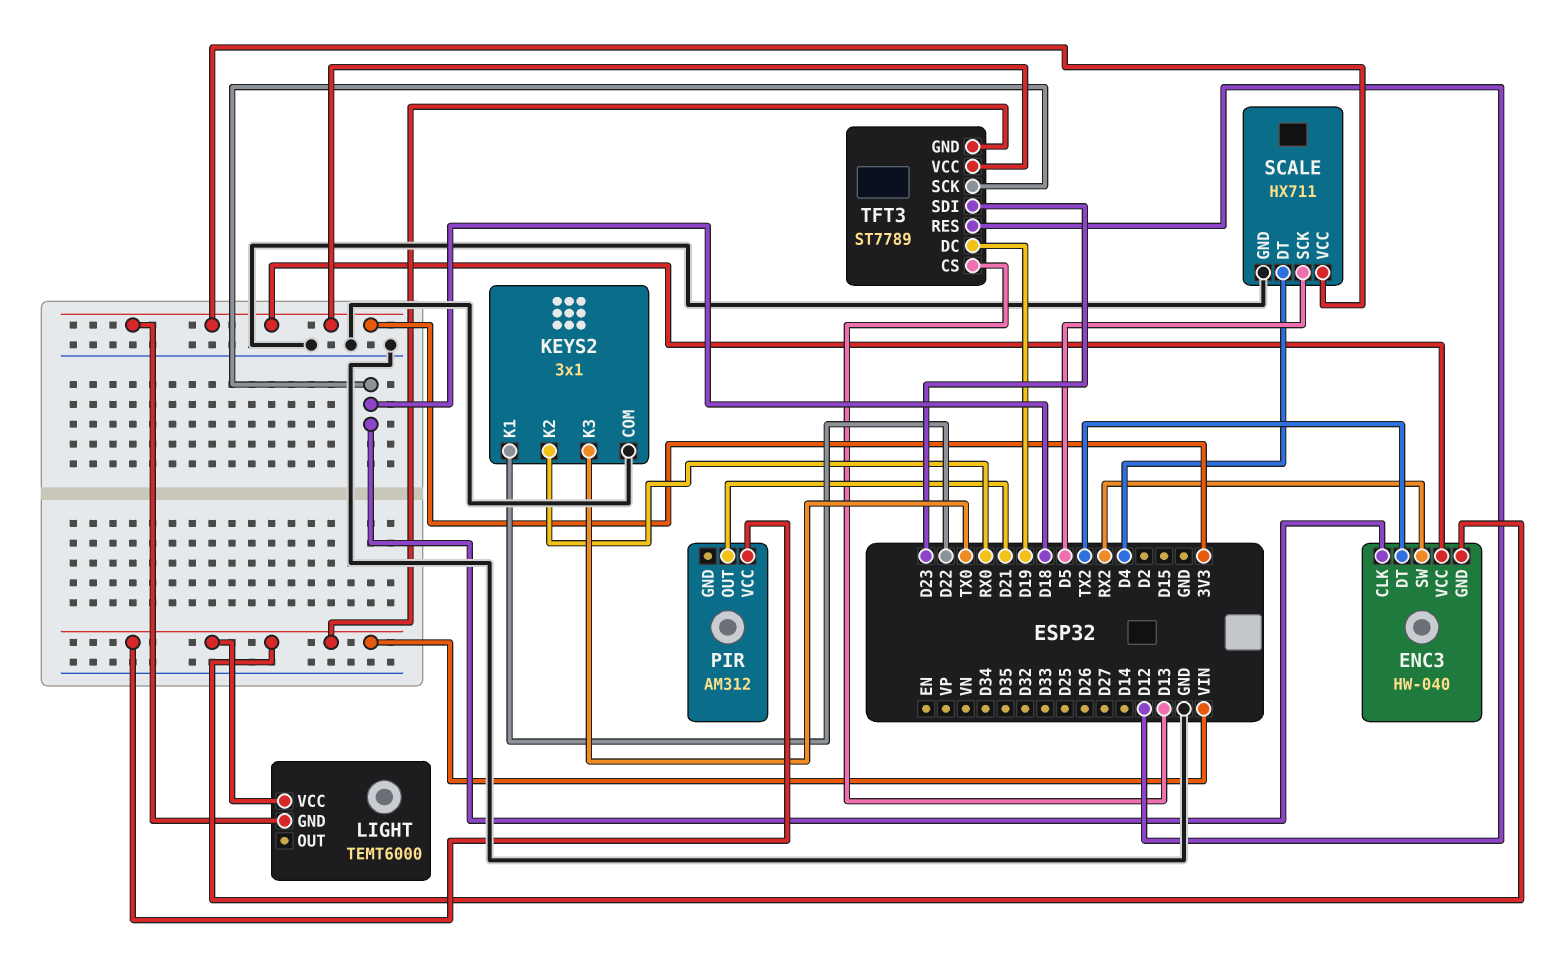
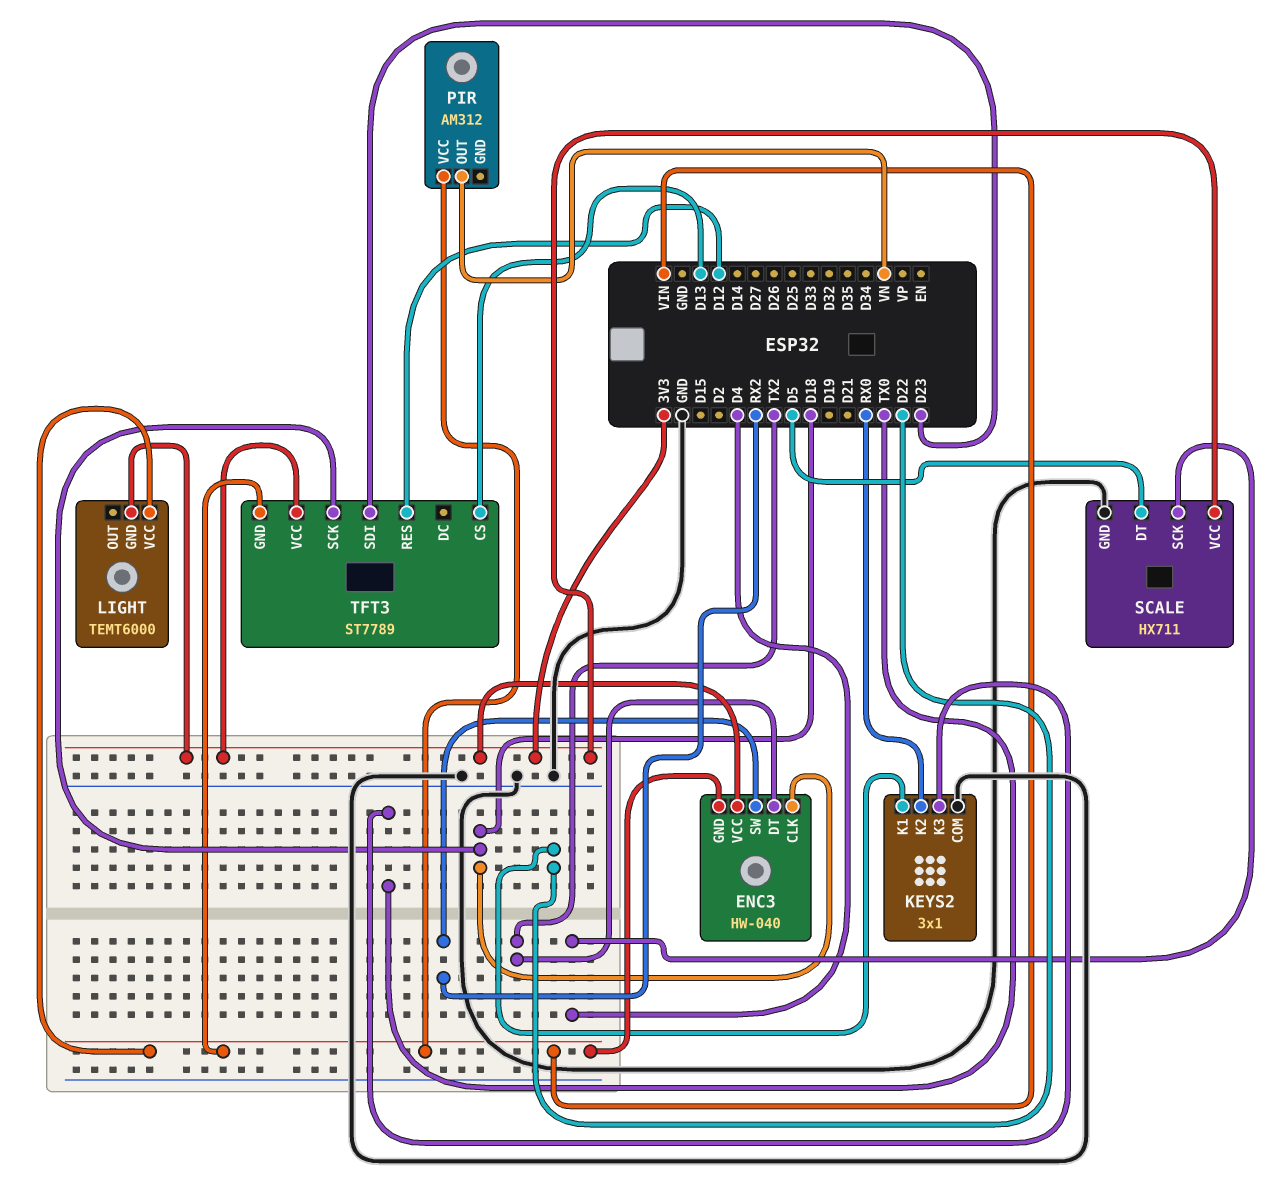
PIR pin OUT: D21 -> VN
SCALE pin DT: D4 -> D5
SCALE pin SCK: D5 -> D4
TFT3 pin DC: D19 -> none

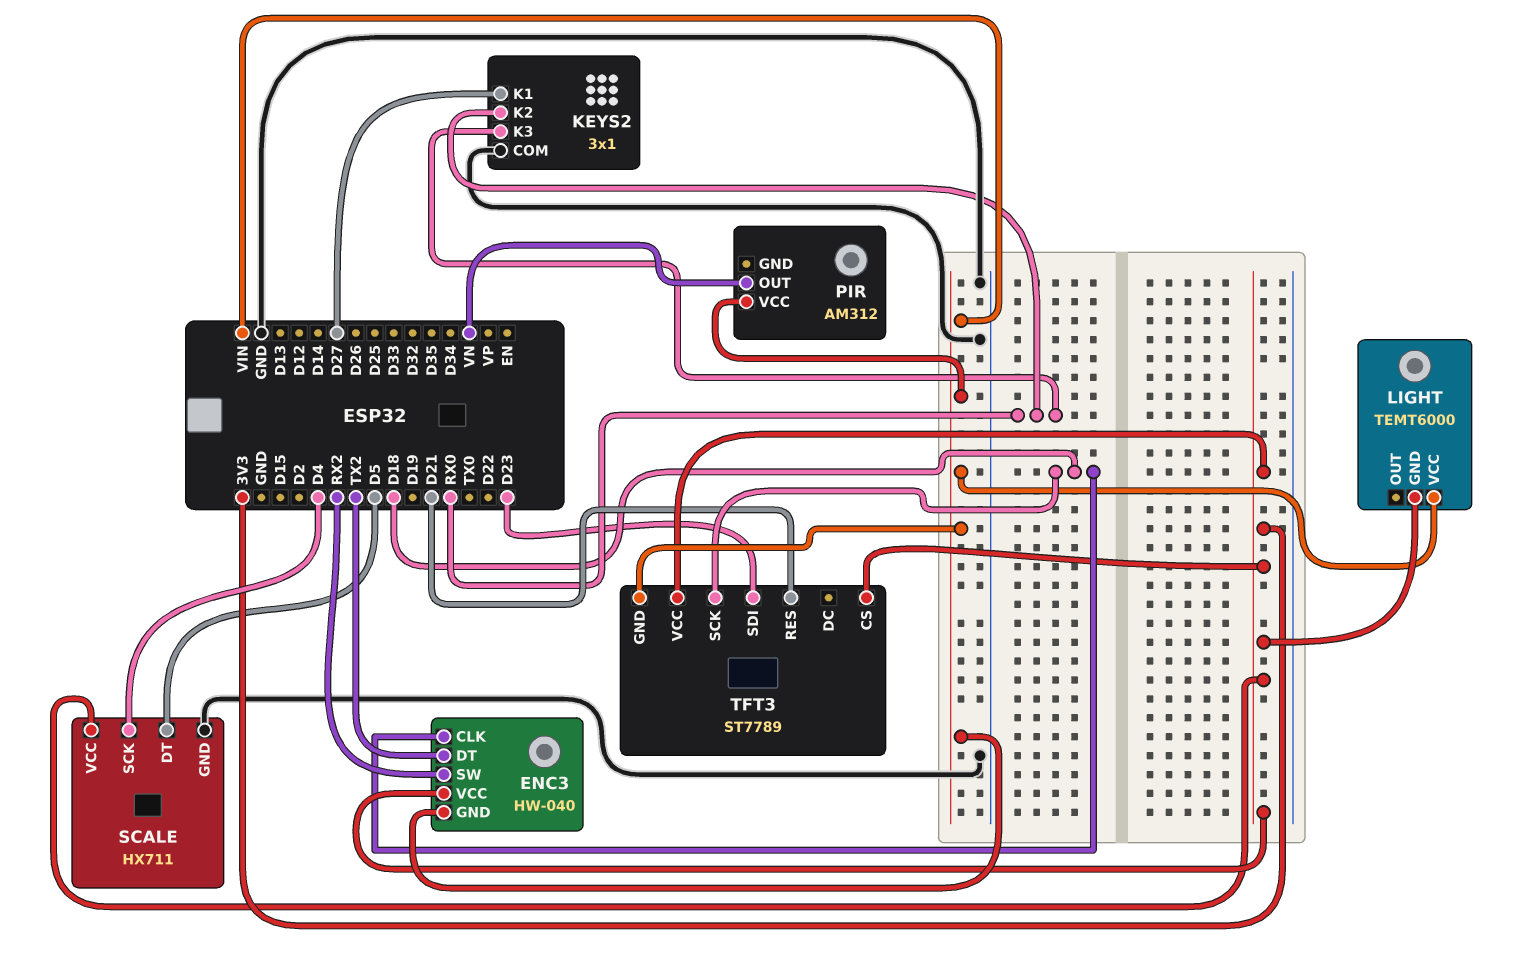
KEYS2 pin K1: D22 -> D27
KEYS2 pin K3: TX0 -> RX0
TFT3 pin CS: D13 -> 3V3
TFT3 pin RES: D12 -> D21

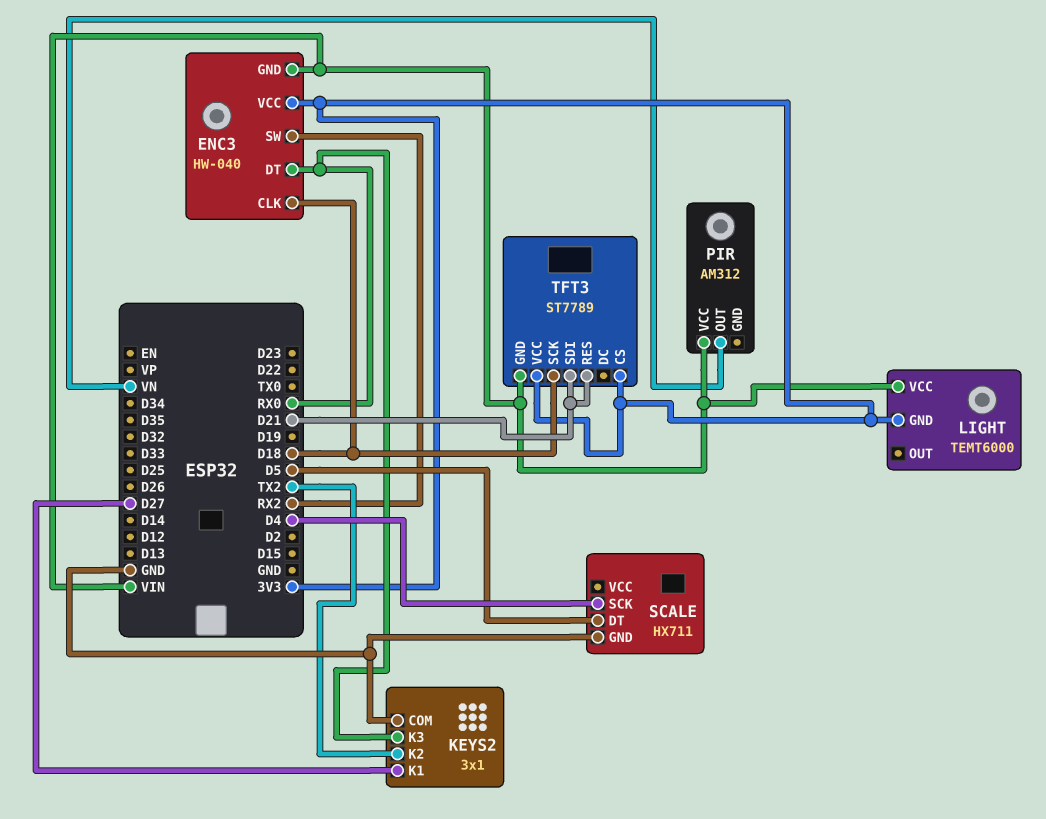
ENC3 pin DT: TX2 -> RX0
KEYS2 pin K2: RX0 -> TX2
SCALE pin VCC: 3V3 -> none
TFT3 pin SDI: D23 -> D21

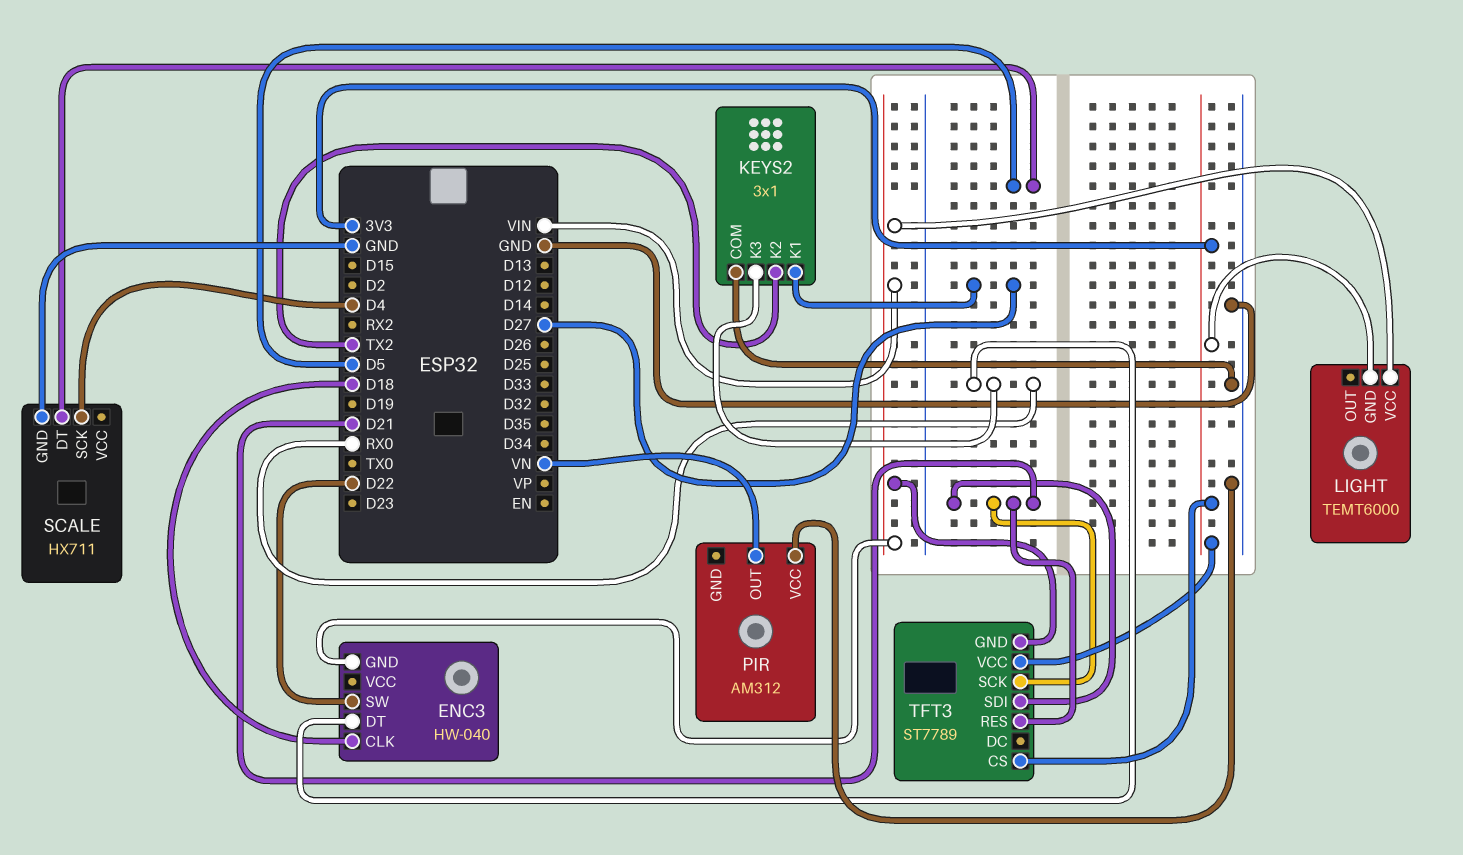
ENC3 pin SW: RX2 -> D22
ENC3 pin VCC: 3V3 -> none
PIR pin VCC: VIN -> GND
TFT3 pin SCK: D18 -> D21

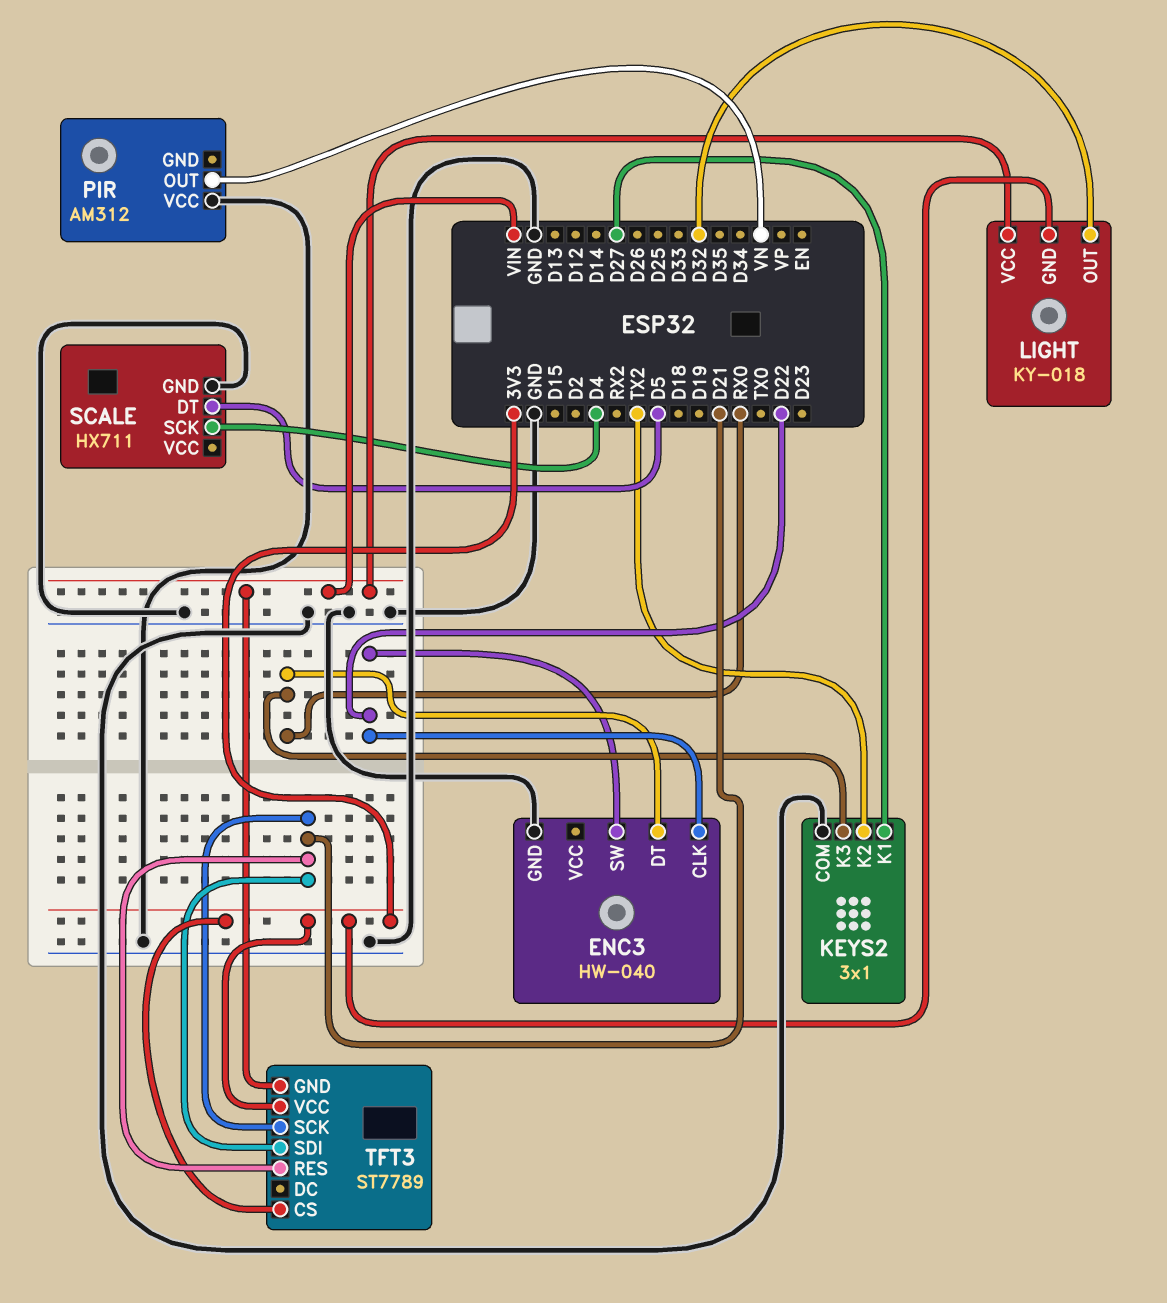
ENC3 pin CLK: D18 -> D22
ENC3 pin GND: VIN -> GND
LIGHT: TEMT6000 -> KY-018
LIGHT pin OUT: none -> D32

